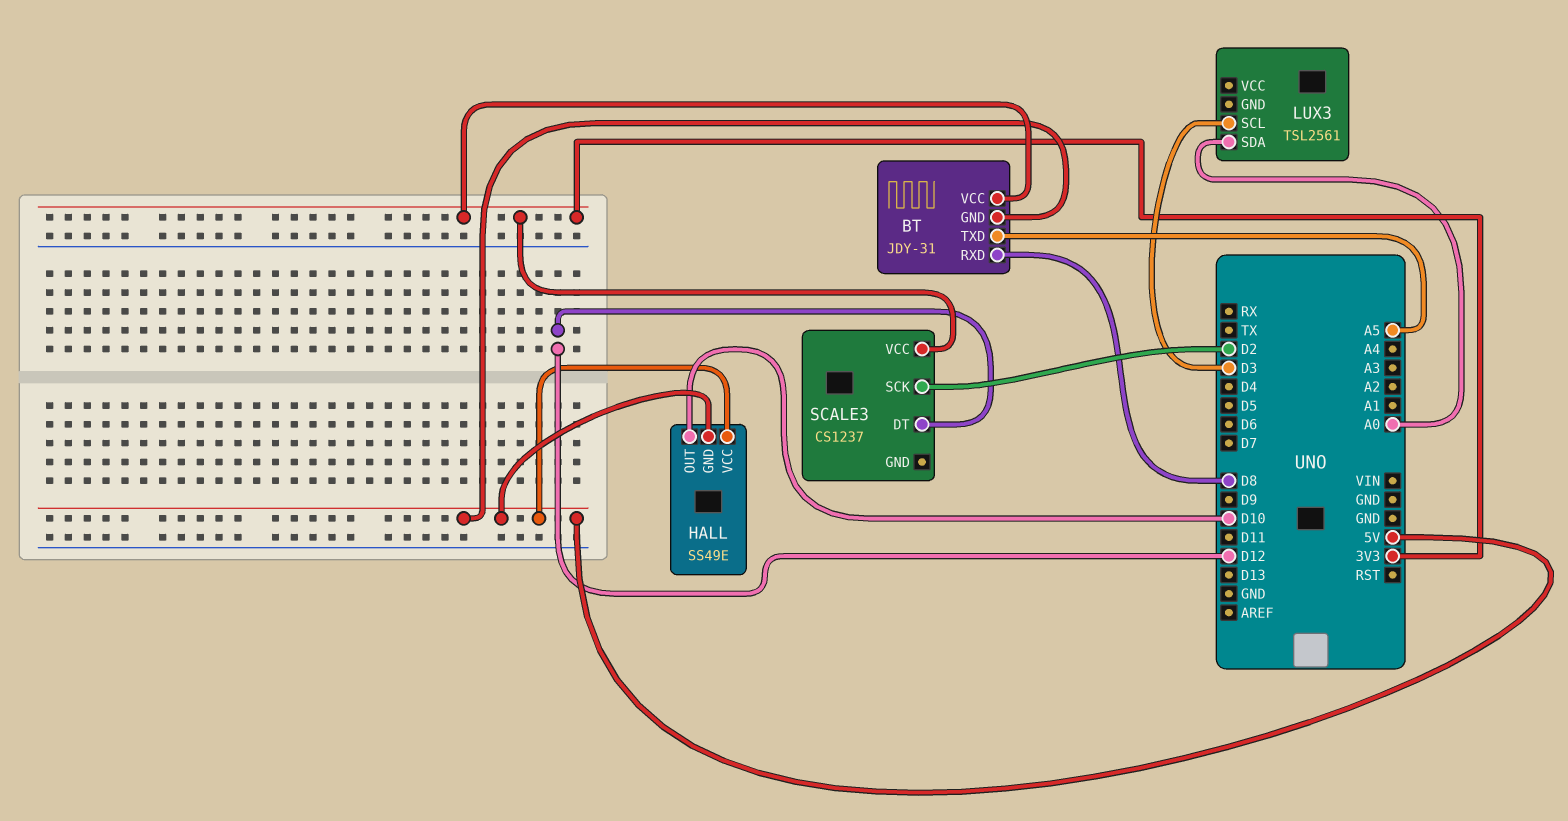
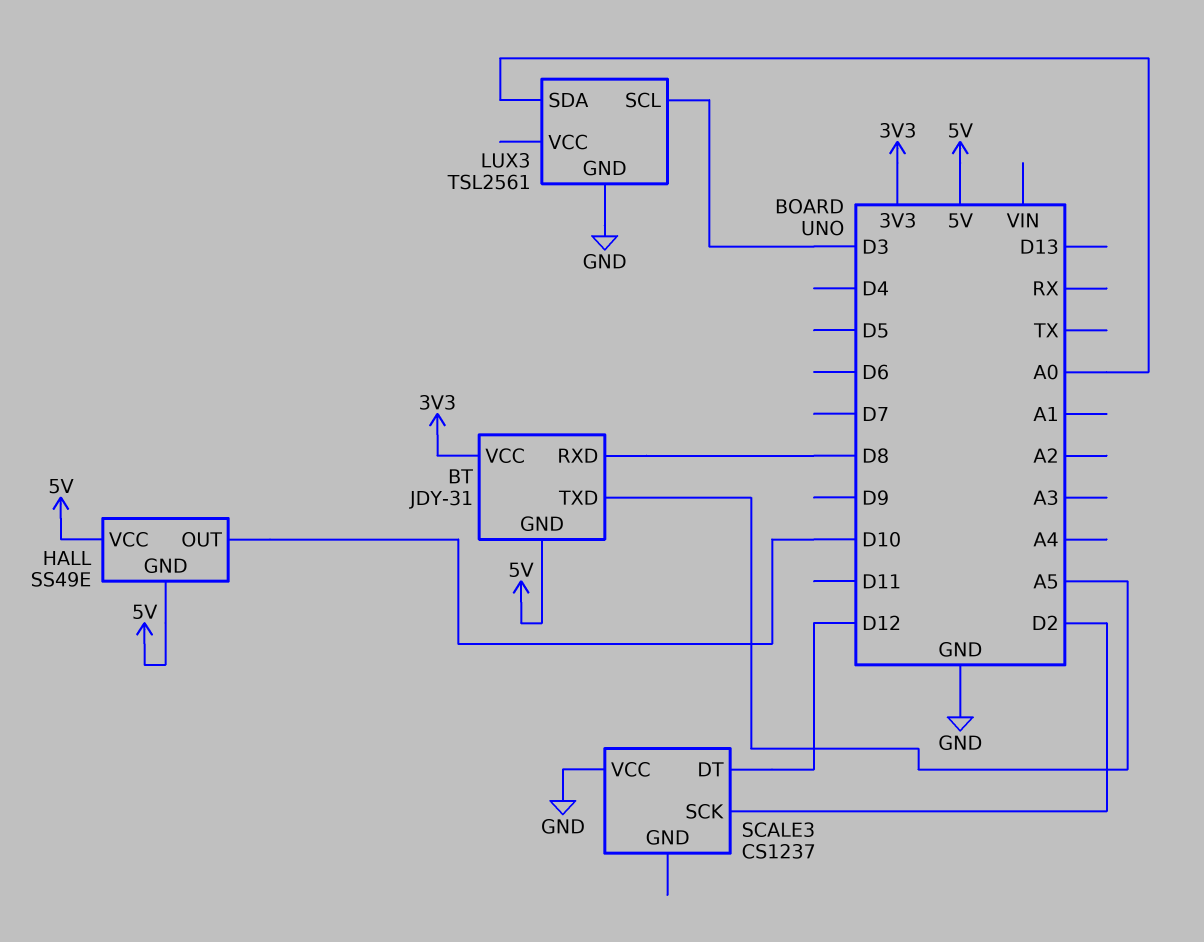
LUX3 pin GND: none -> GND
SCALE3 pin VCC: 3V3 -> GND

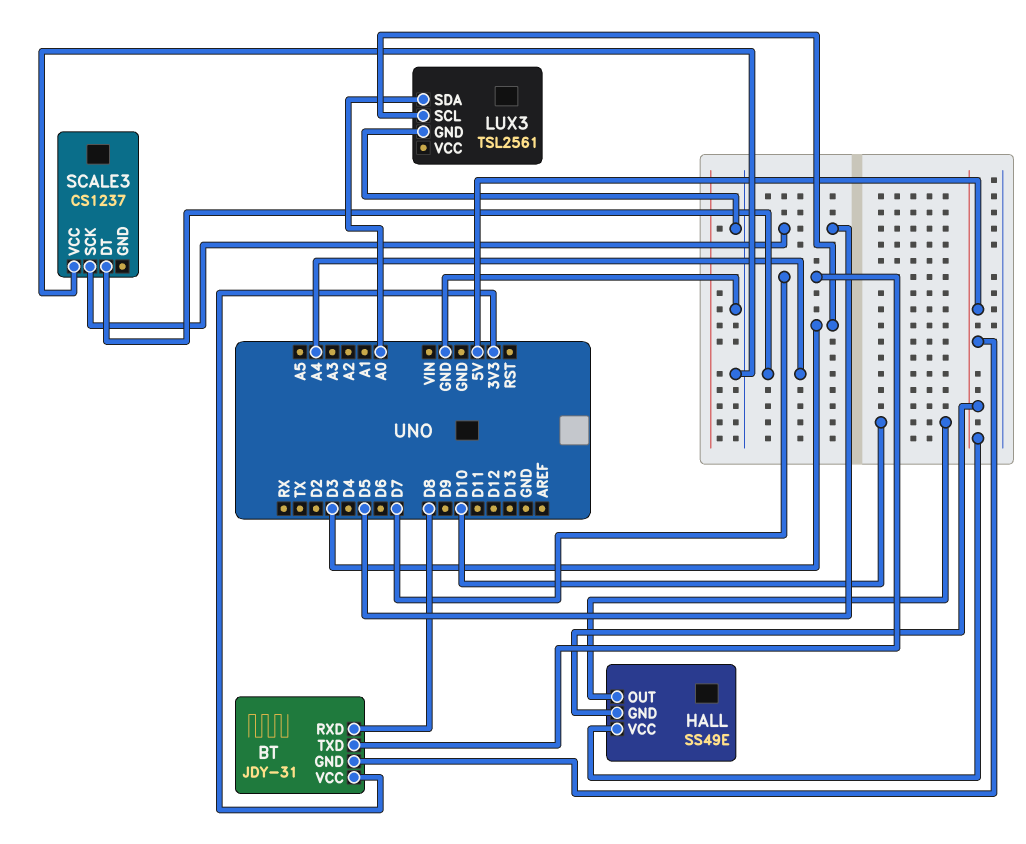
BT pin TXD: A5 -> D7
SCALE3 pin DT: D12 -> A4
SCALE3 pin SCK: D2 -> D5

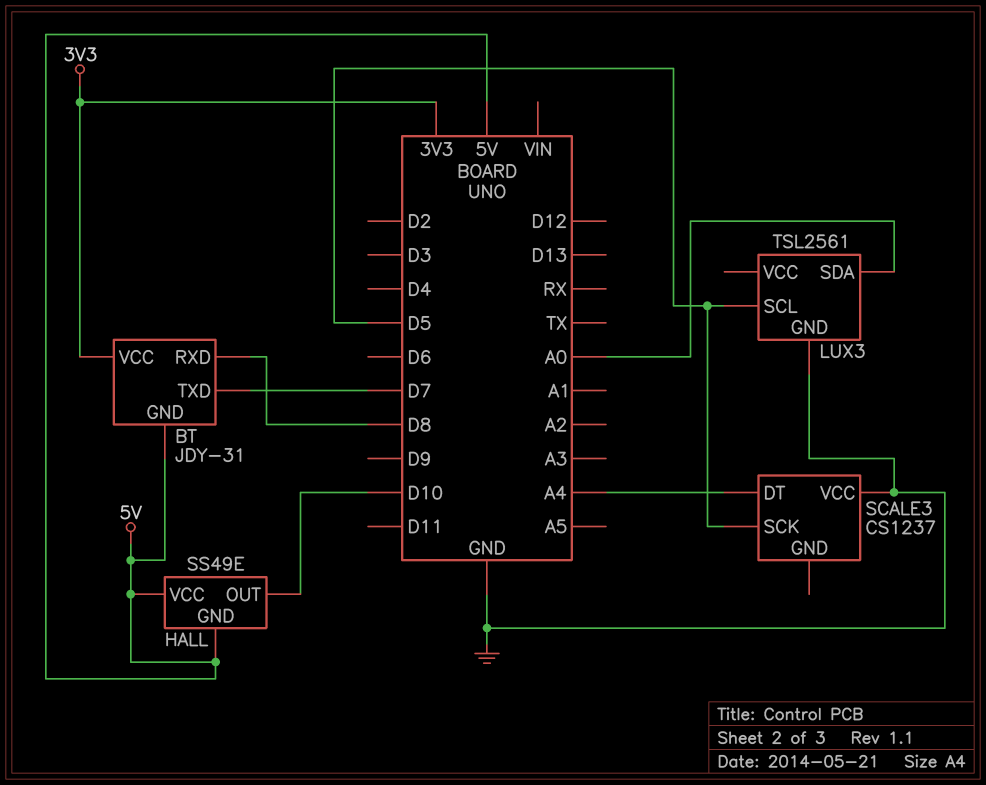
LUX3 pin SCL: D3 -> D5

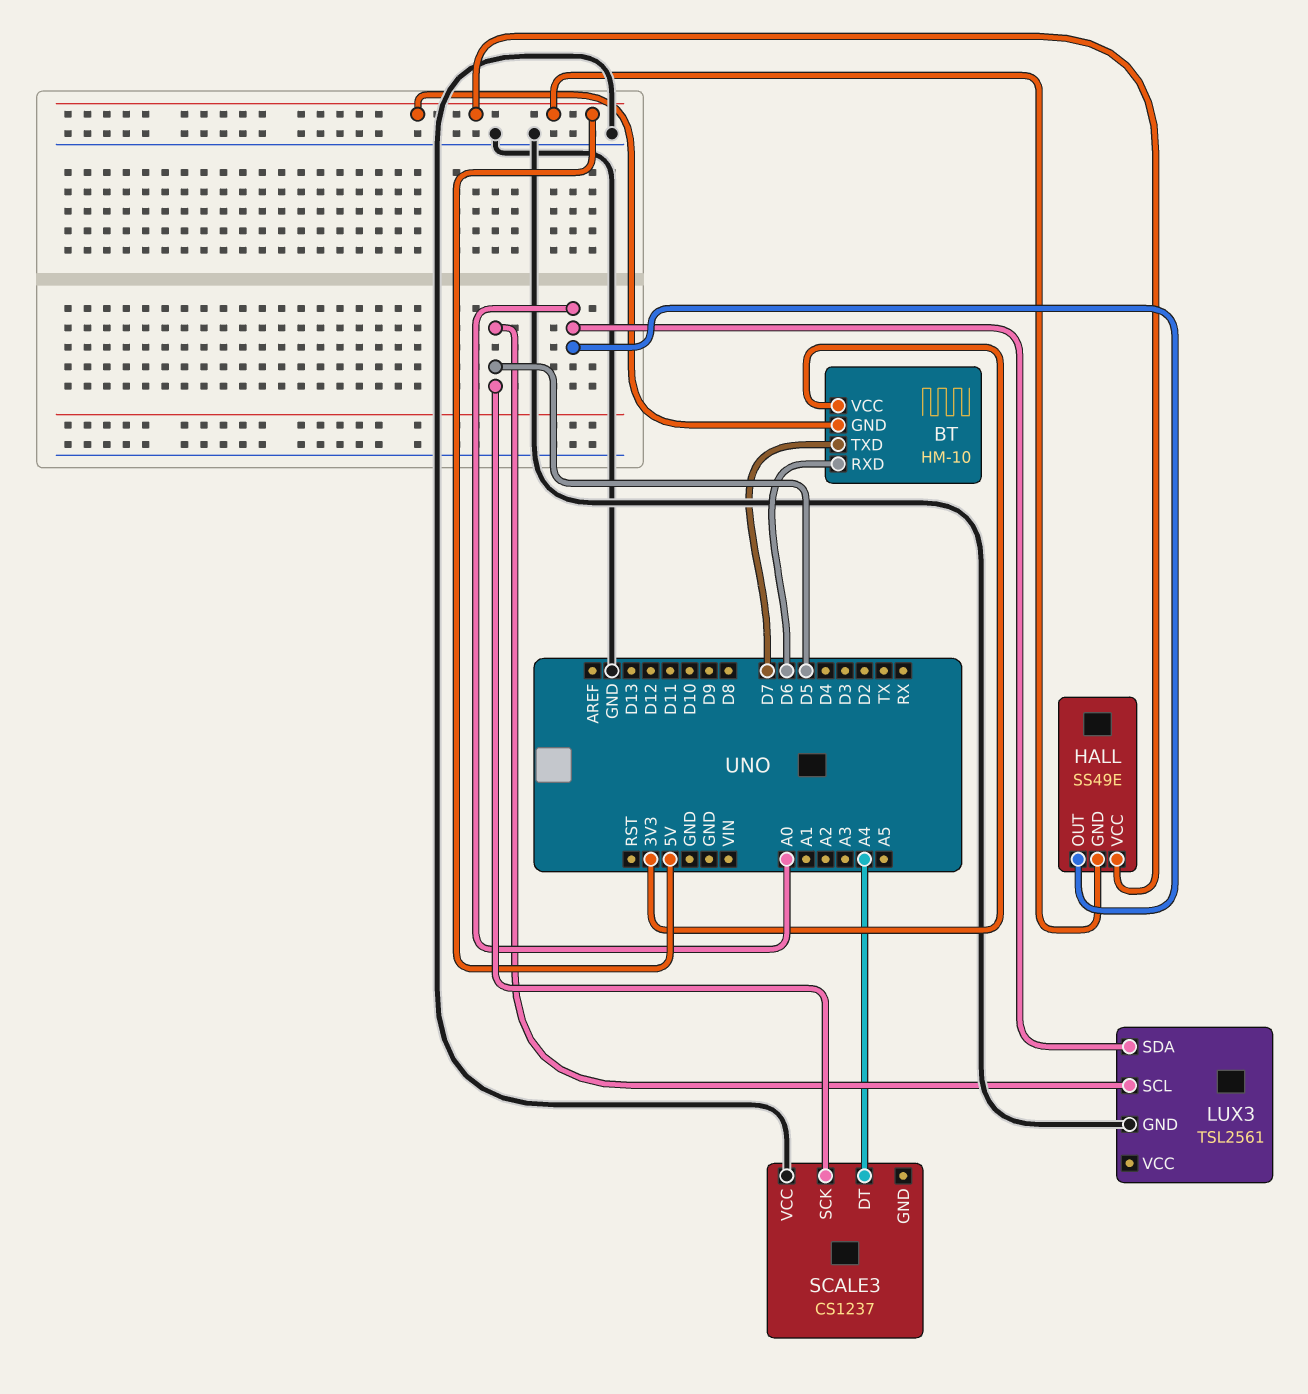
BT: JDY-31 -> HM-10
BT pin RXD: D8 -> D6
HALL pin OUT: D10 -> A0

